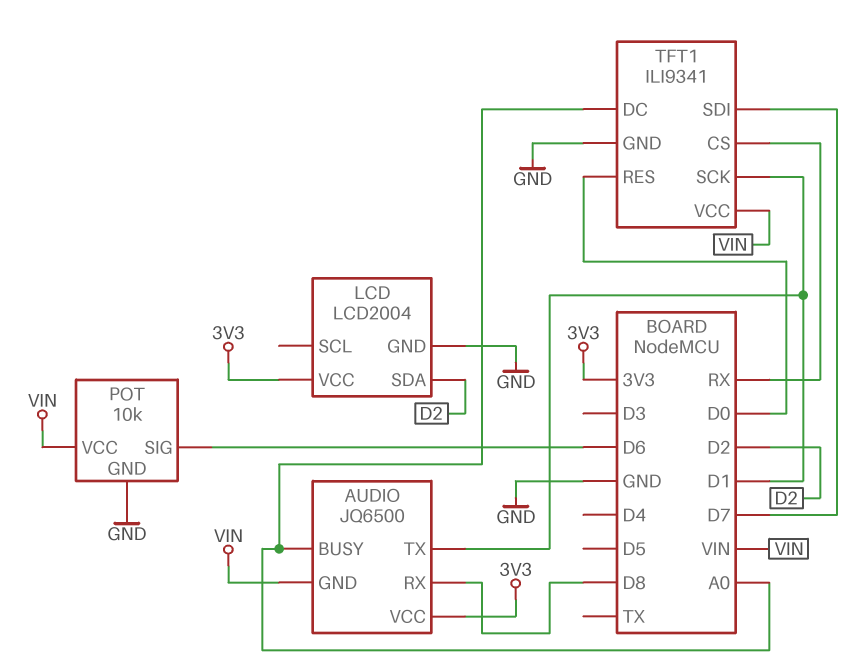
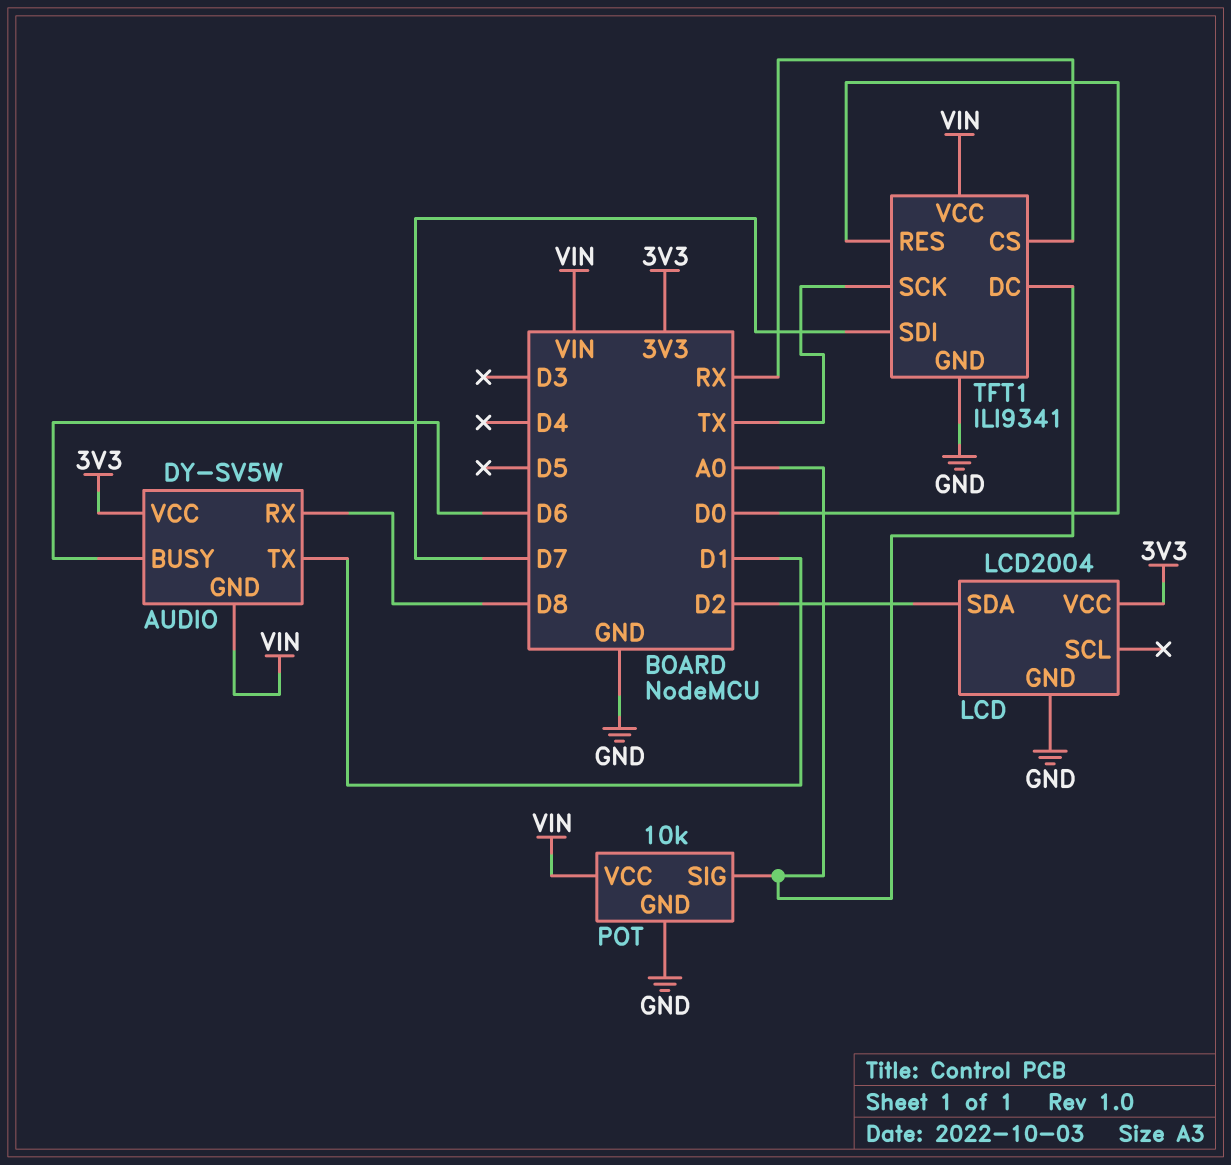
AUDIO: JQ6500 -> DY-SV5W
AUDIO pin BUSY: A0 -> D6
POT pin SIG: D6 -> A0
TFT1 pin SCK: D1 -> TX

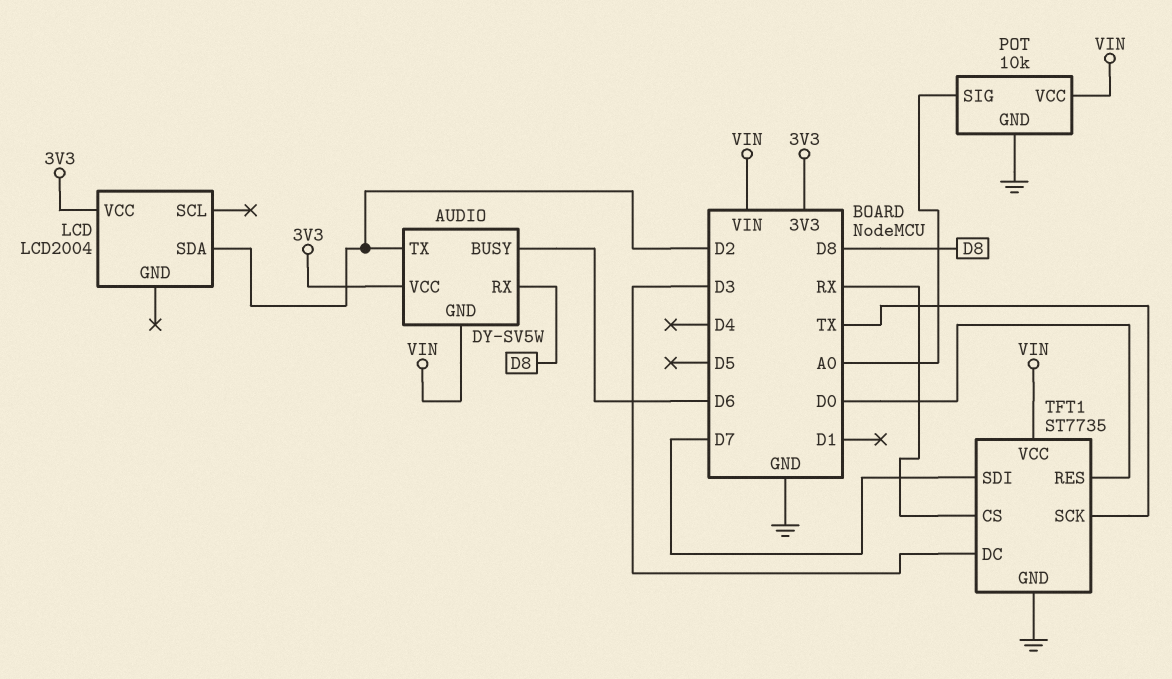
AUDIO pin TX: D1 -> D2
LCD pin GND: GND -> none
TFT1: ILI9341 -> ST7735
TFT1 pin DC: A0 -> D3

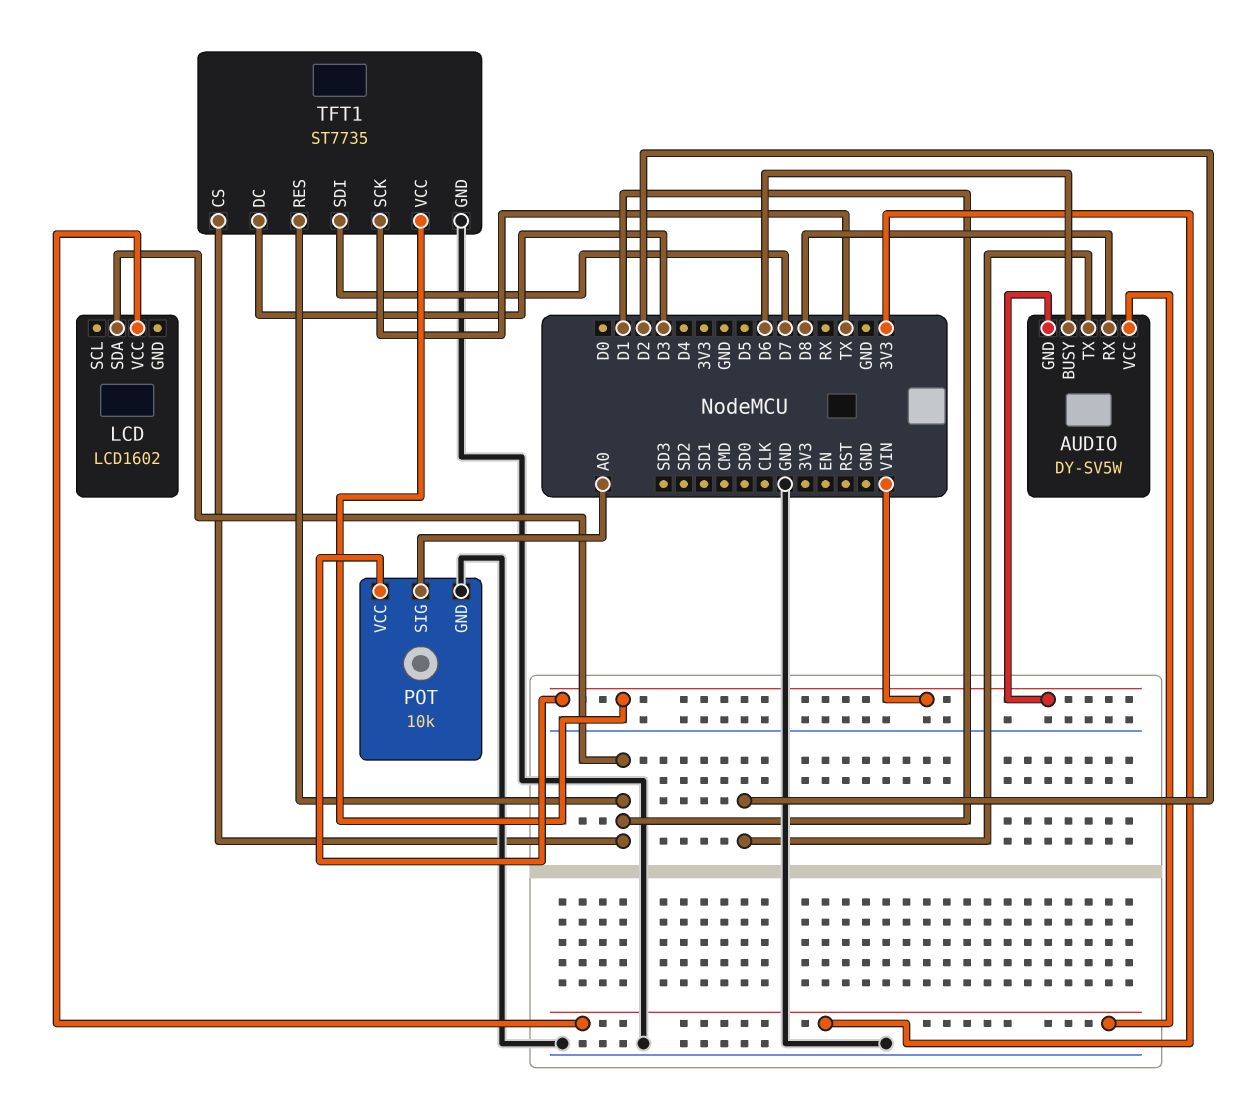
LCD: LCD2004 -> LCD1602
LCD pin SDA: D2 -> D1
TFT1 pin CS: RX -> D1
TFT1 pin RES: D0 -> D1

